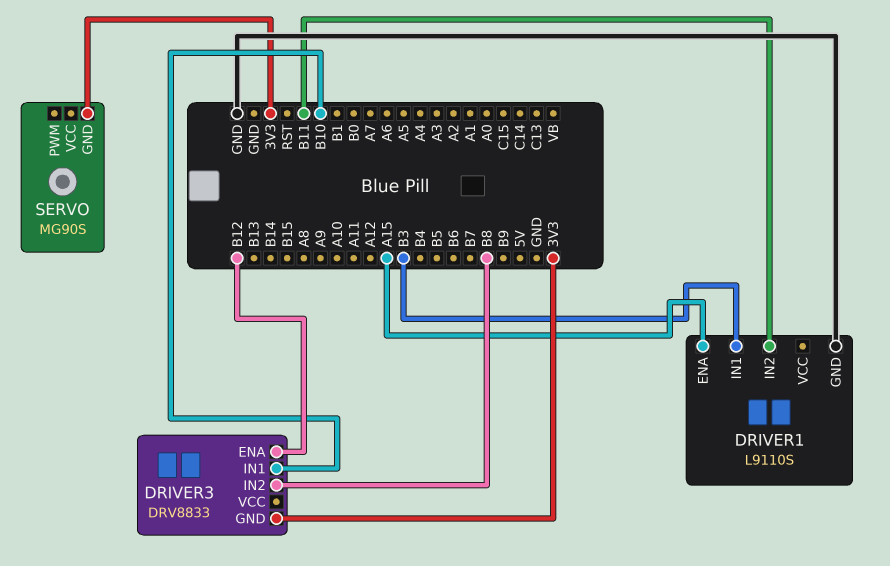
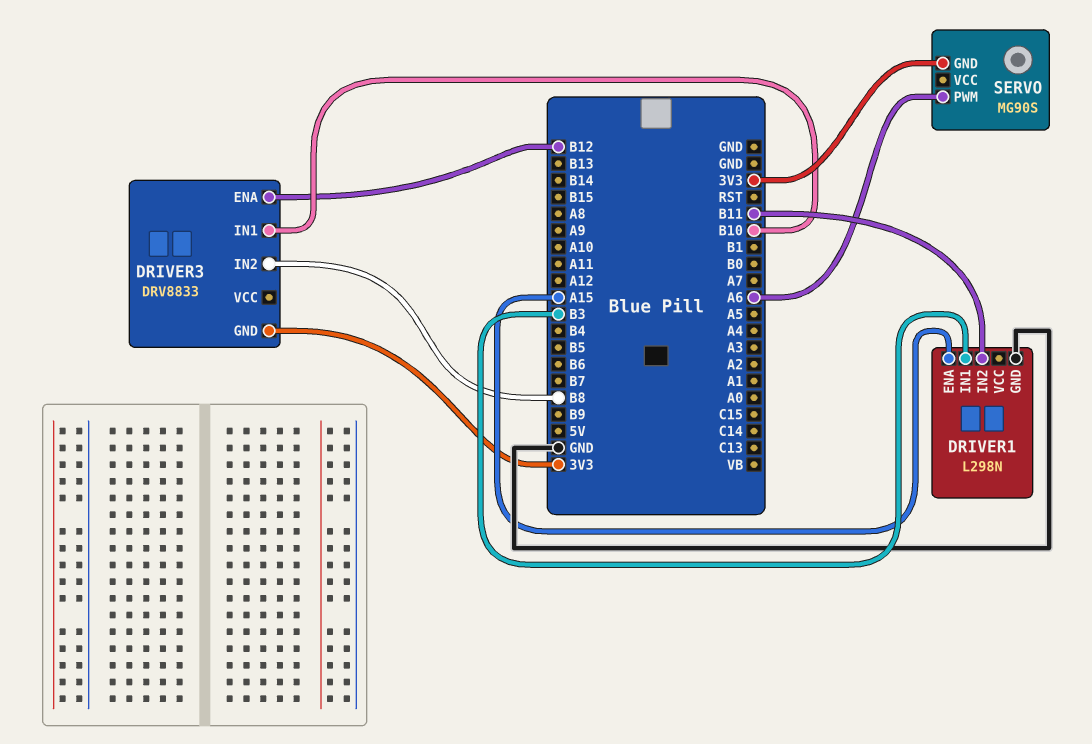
DRIVER1: L9110S -> L298N
SERVO pin PWM: none -> A6

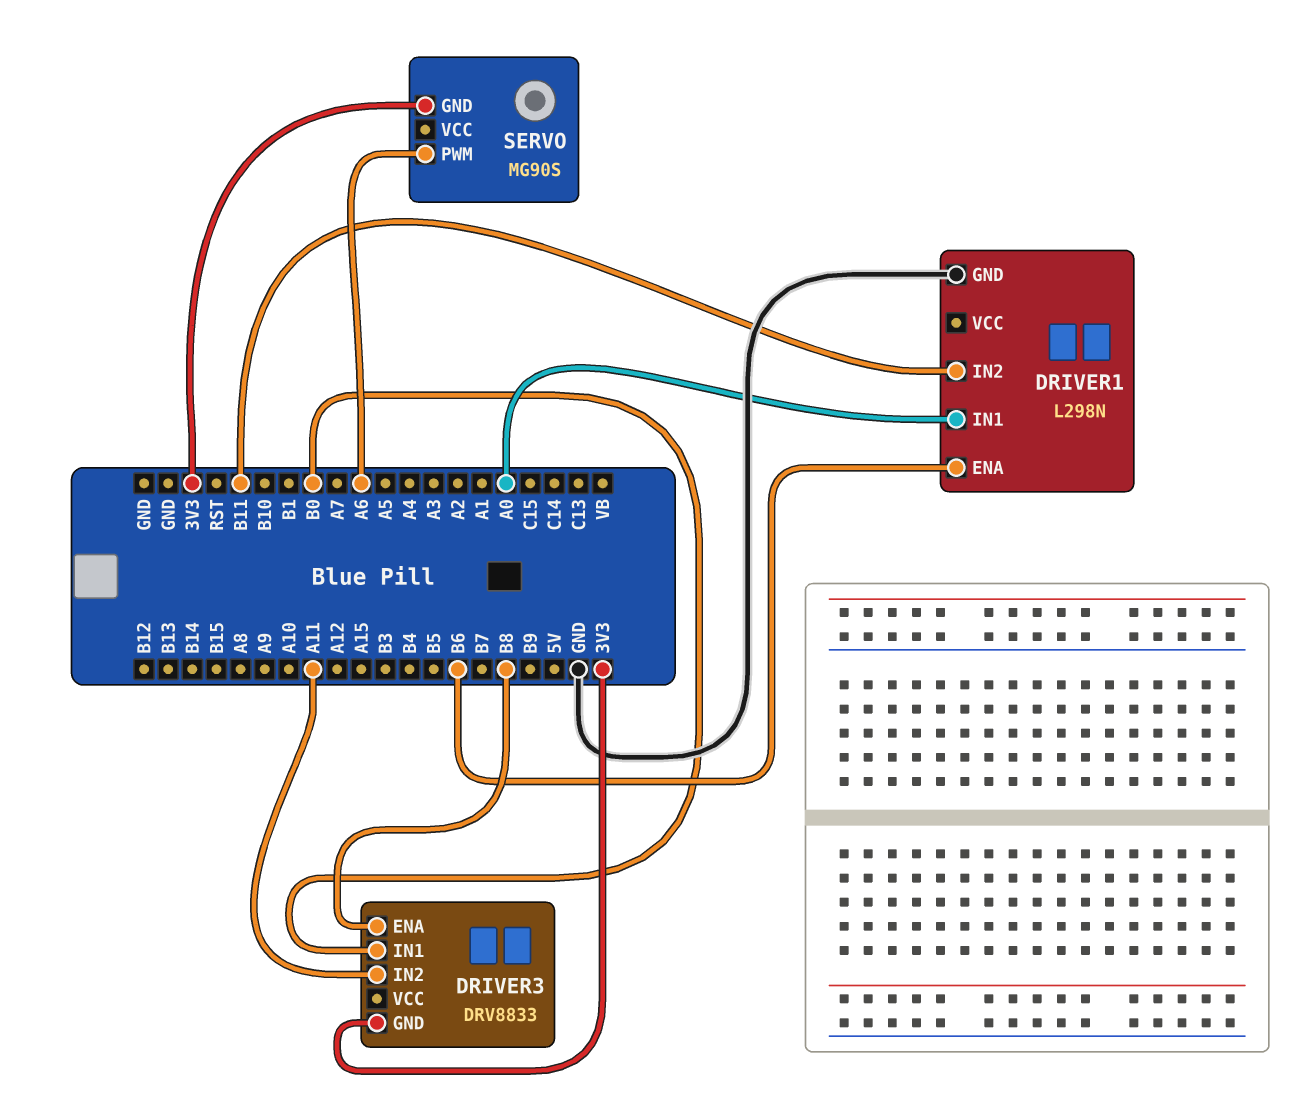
DRIVER1 pin ENA: A15 -> B6
DRIVER1 pin IN1: B3 -> A0
DRIVER3 pin ENA: B12 -> B8
DRIVER3 pin IN1: B10 -> B0
DRIVER3 pin IN2: B8 -> A11

